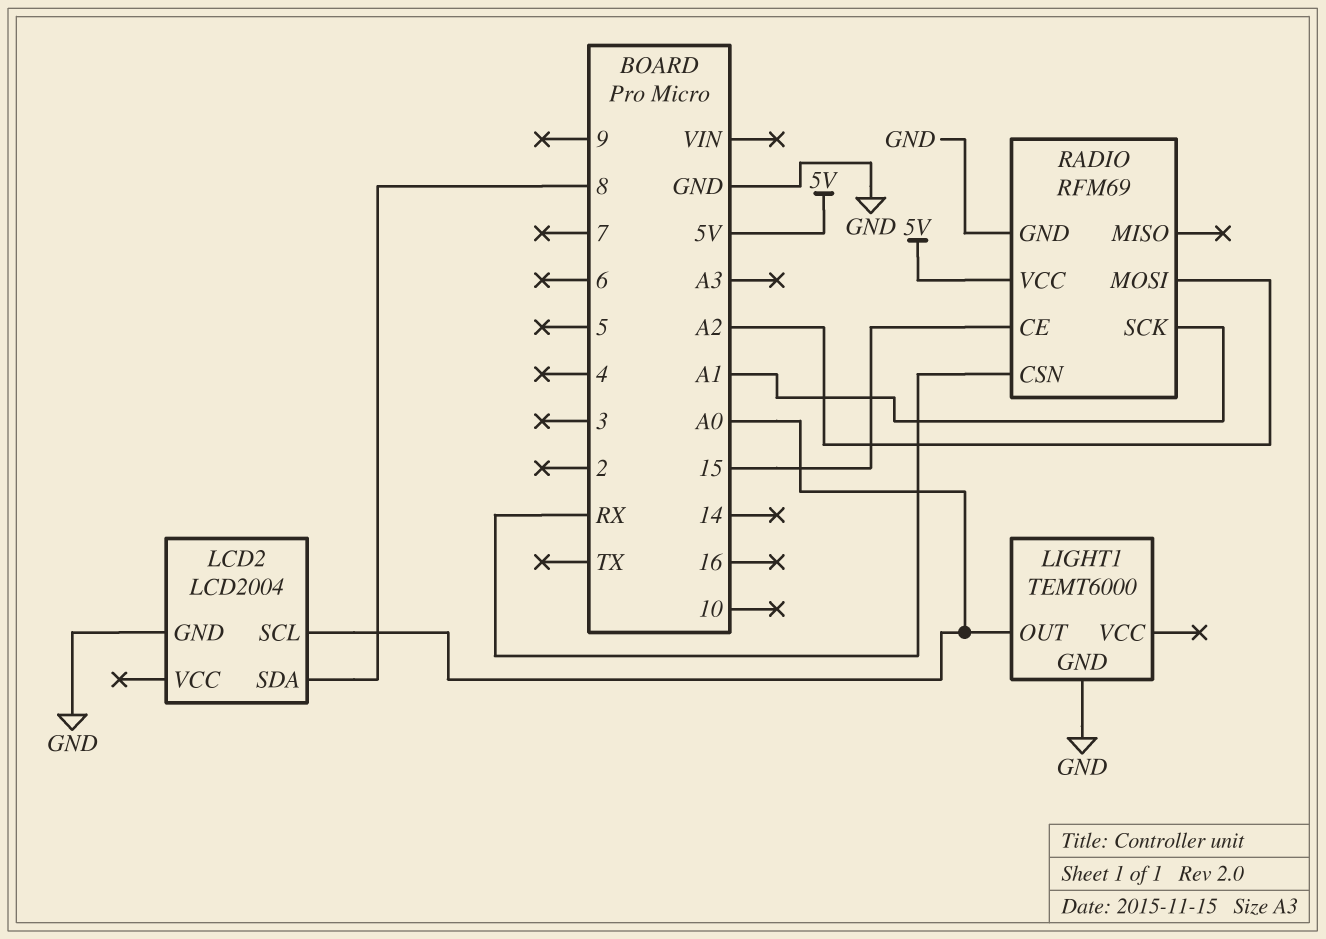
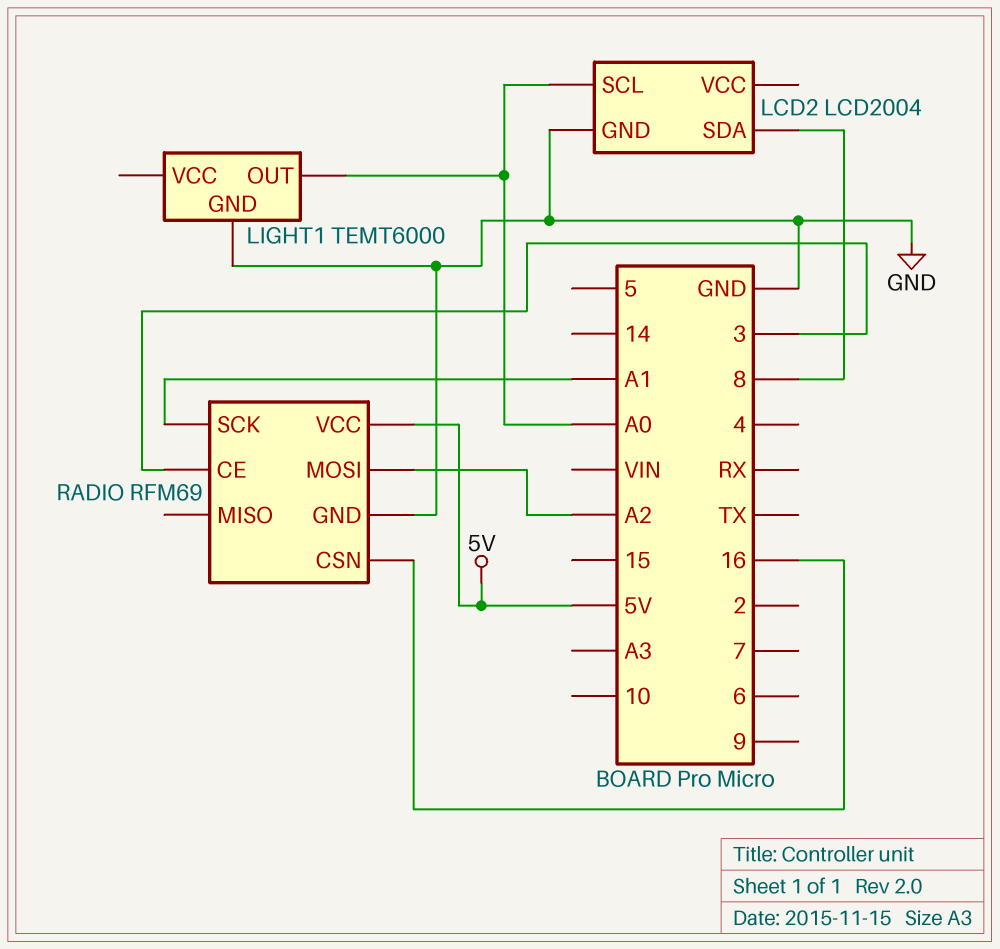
RADIO pin CE: 15 -> 3
RADIO pin CSN: RX -> 16

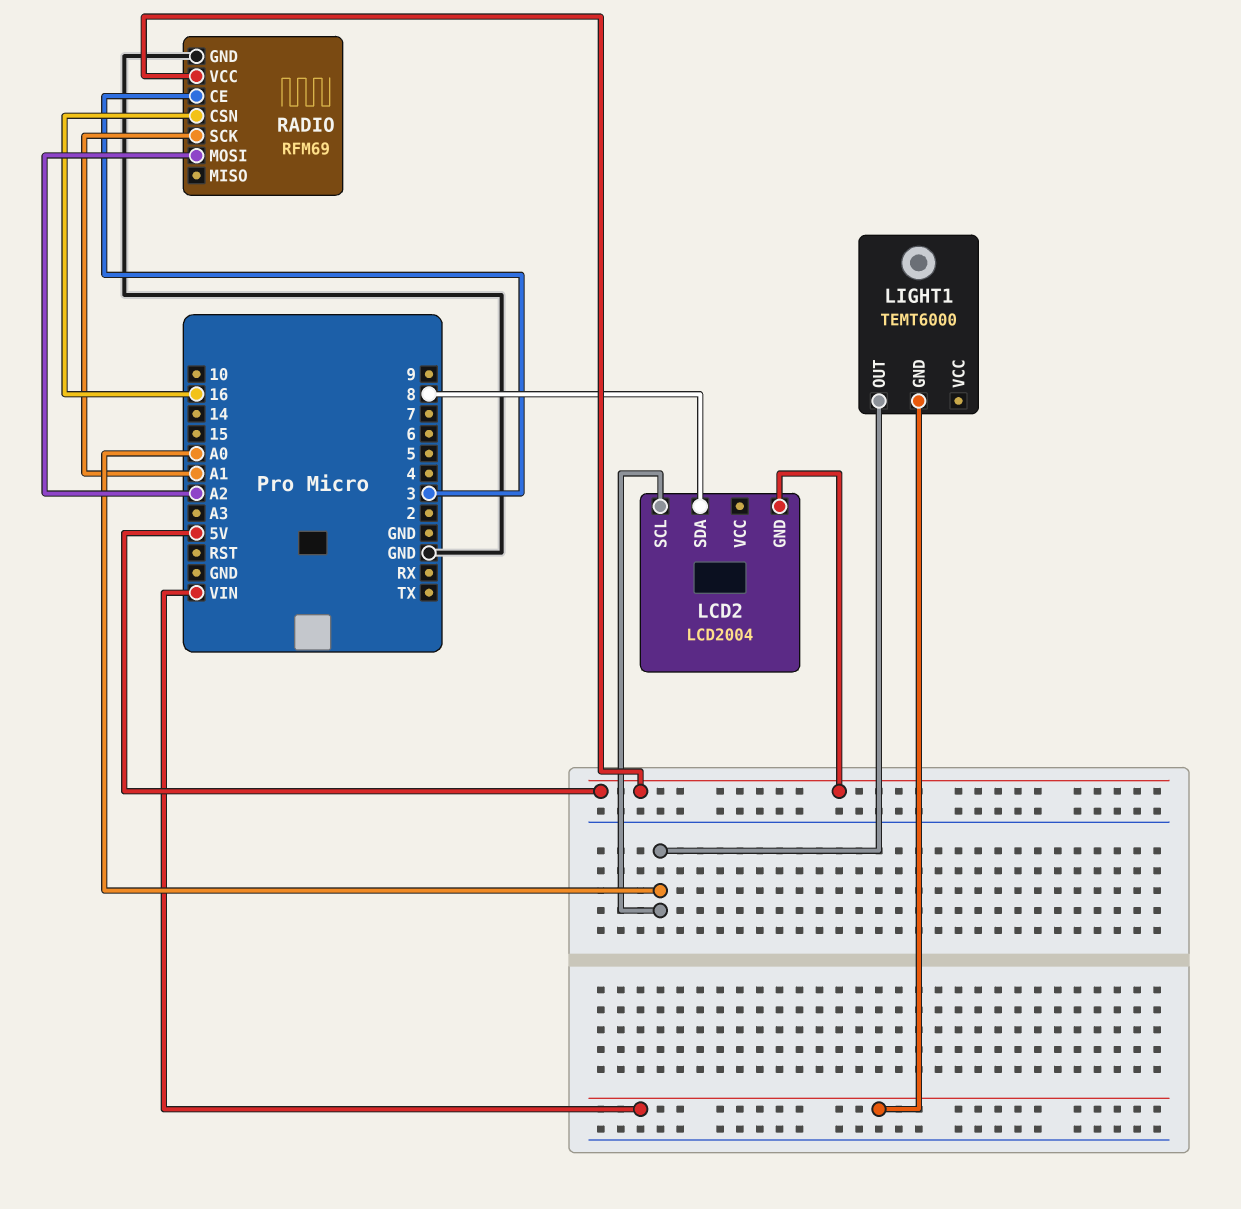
LCD2 pin GND: GND -> 5V
LIGHT1 pin GND: GND -> VIN

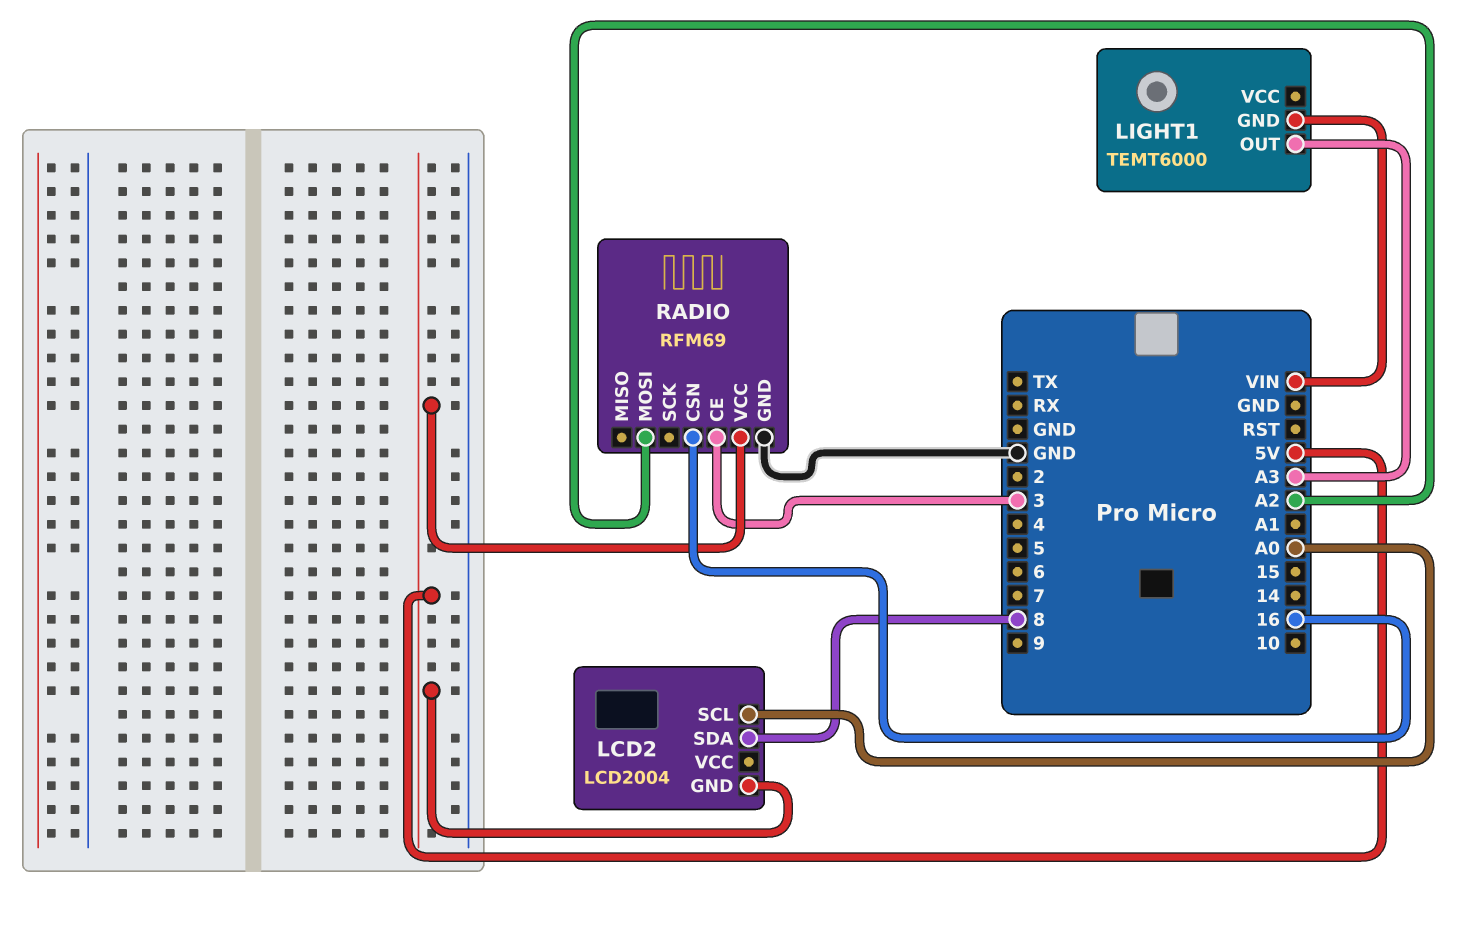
LIGHT1 pin OUT: A0 -> A3
RADIO pin SCK: A1 -> none

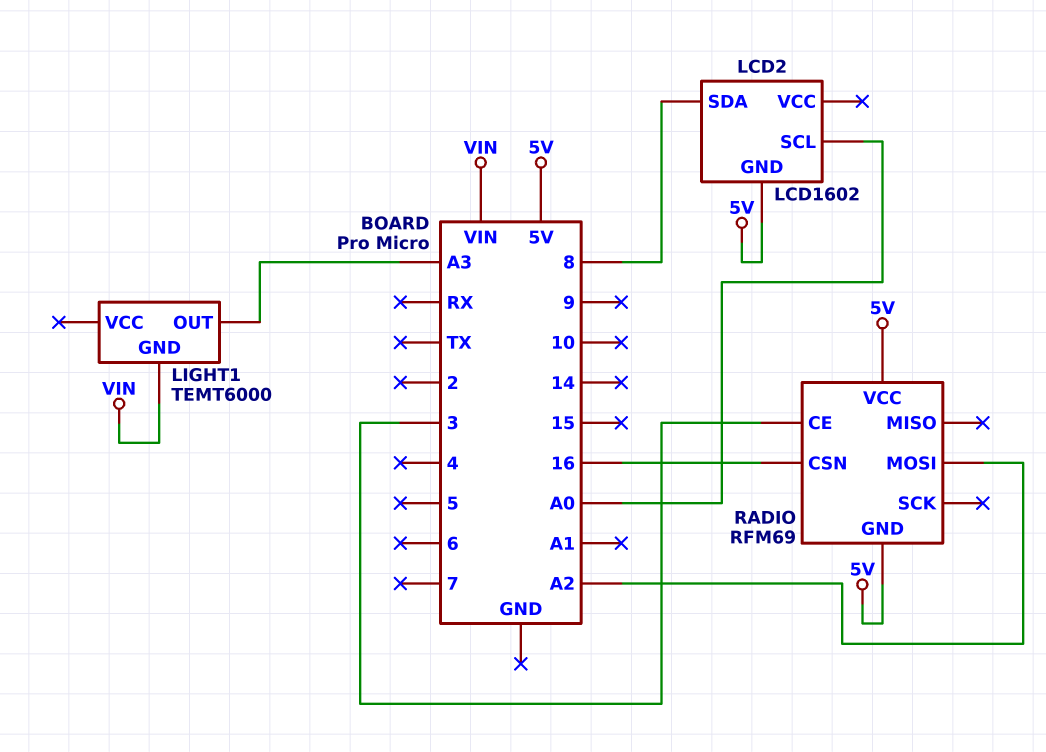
LCD2: LCD2004 -> LCD1602
RADIO pin GND: GND -> 5V

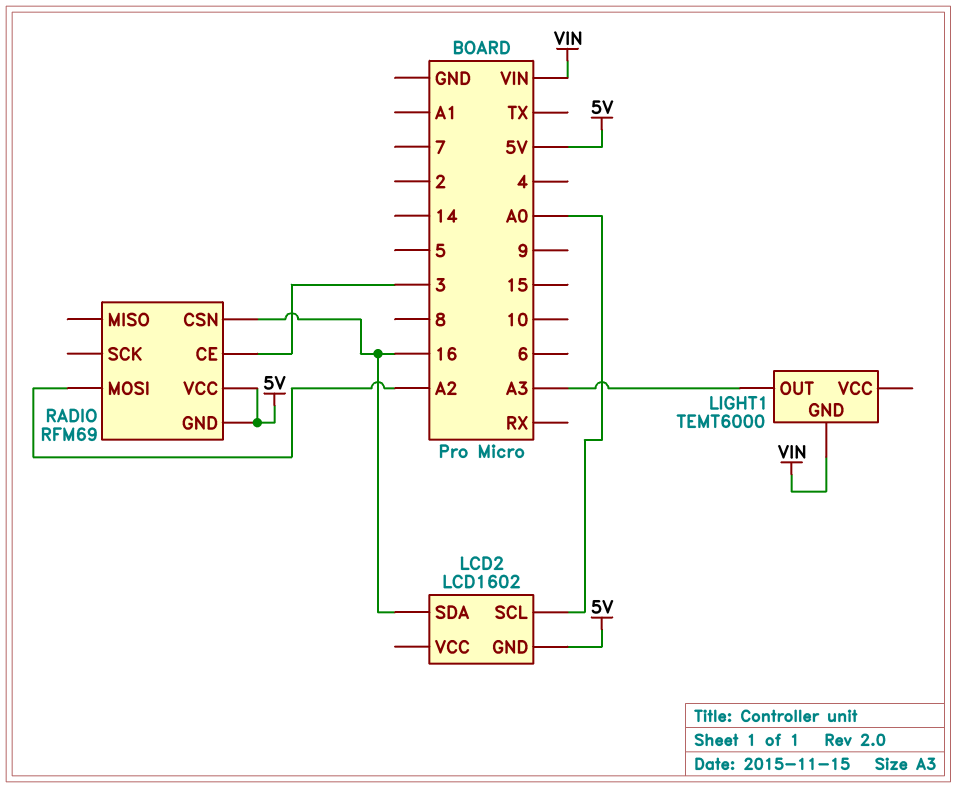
LCD2 pin SDA: 8 -> 16

